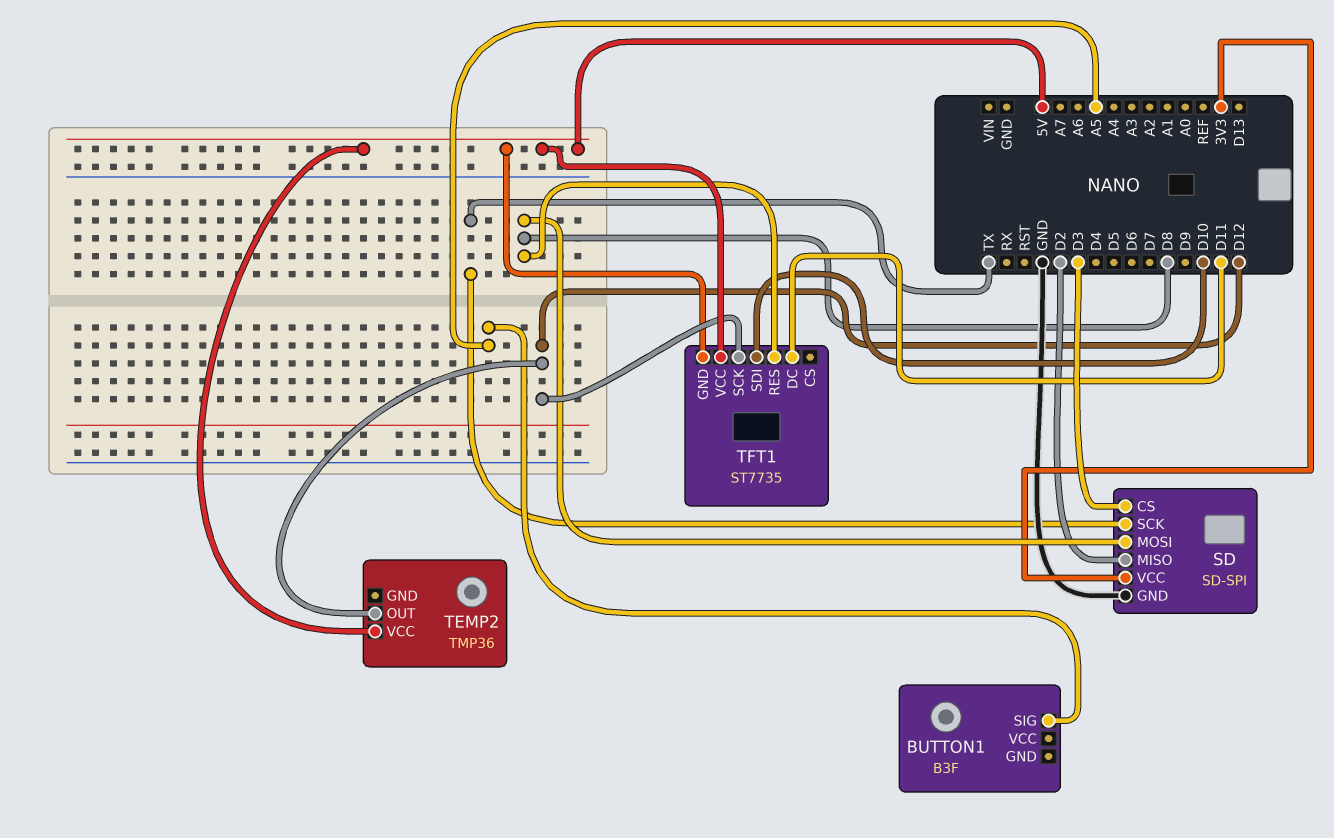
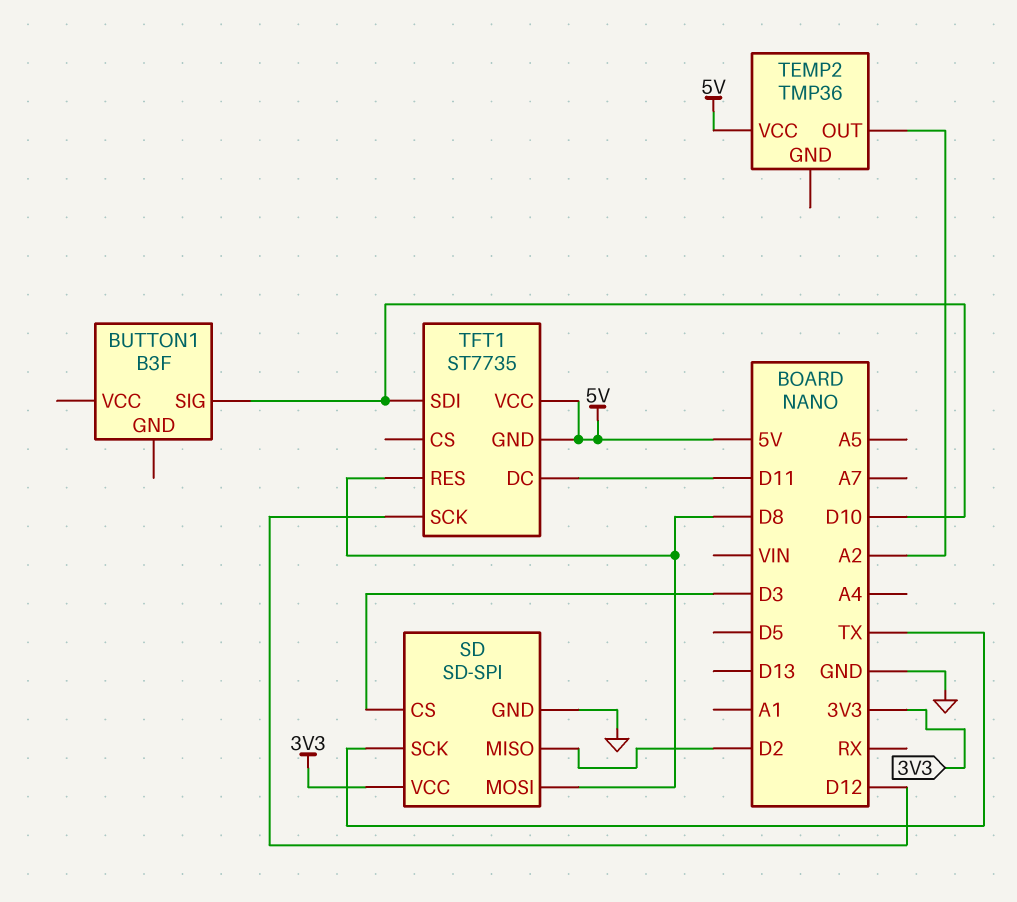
BUTTON1 pin SIG: A5 -> D10
TEMP2 pin OUT: D12 -> A2

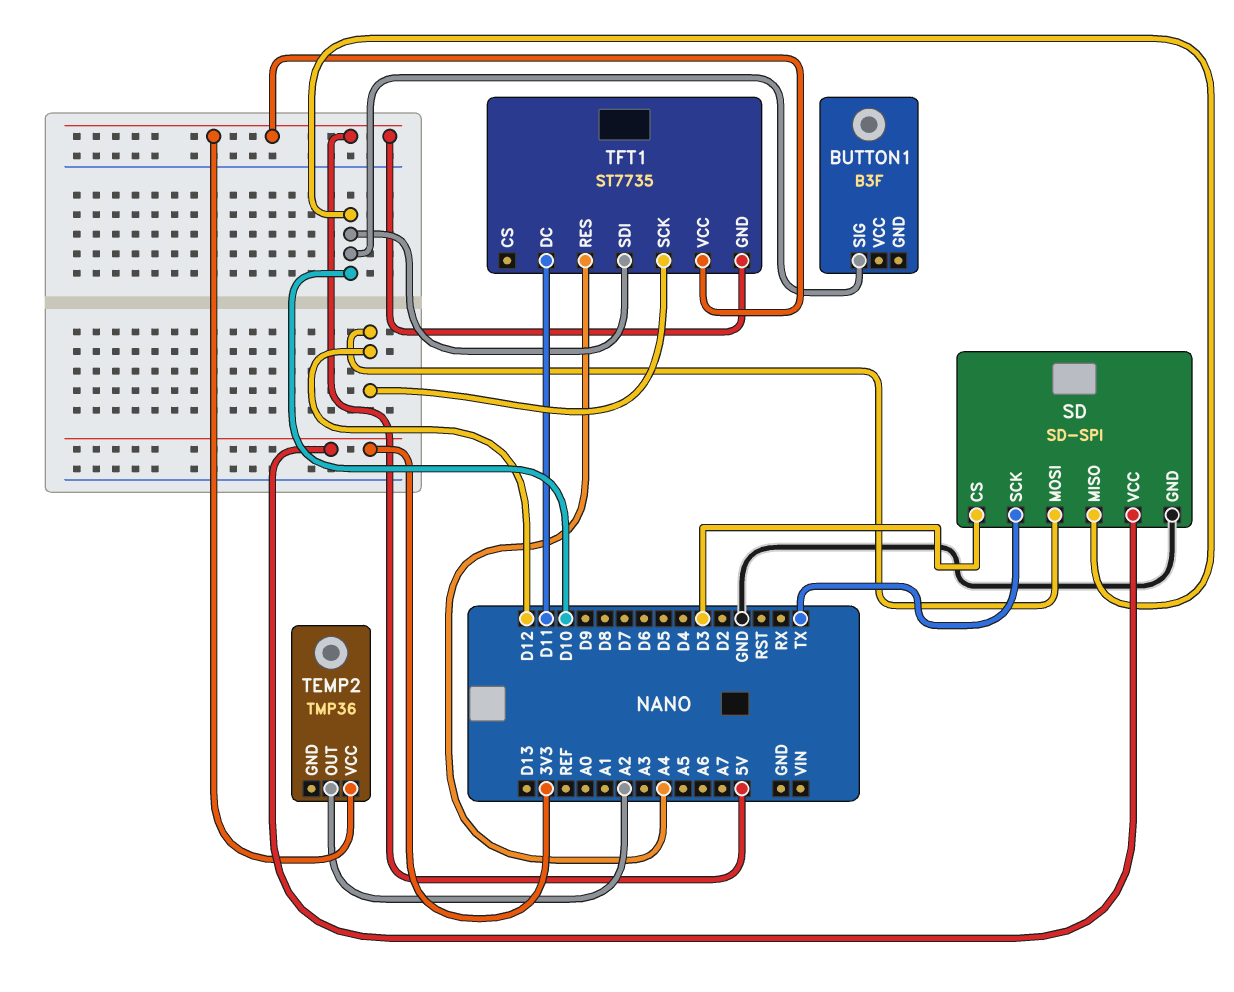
SD pin MISO: D2 -> D10
SD pin MOSI: D8 -> D12
TFT1 pin RES: D8 -> A4

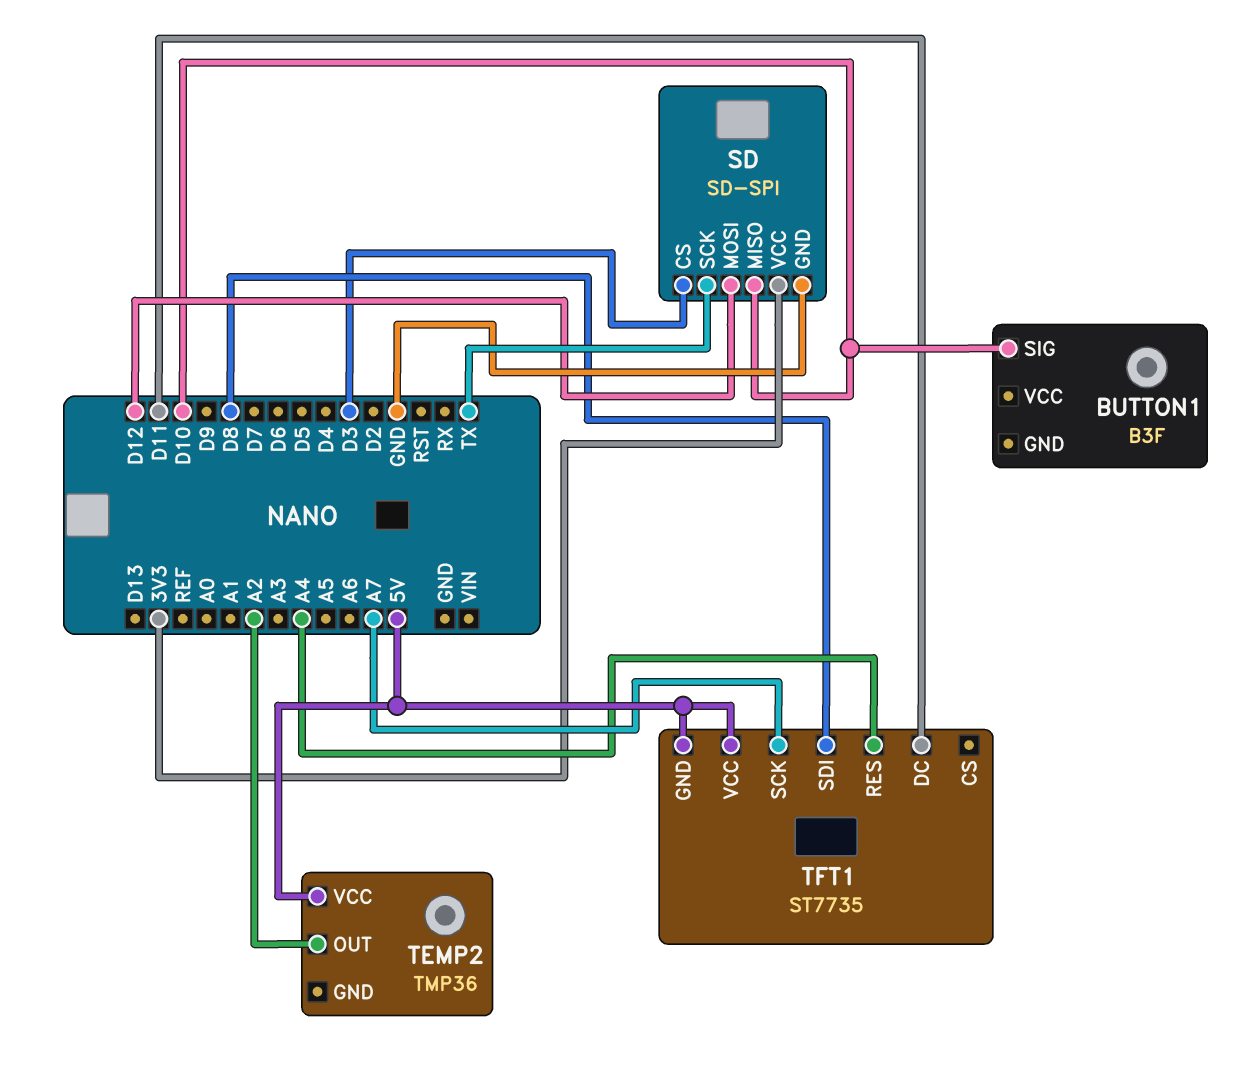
TFT1 pin SCK: D12 -> A7
TFT1 pin SDI: D10 -> D8

